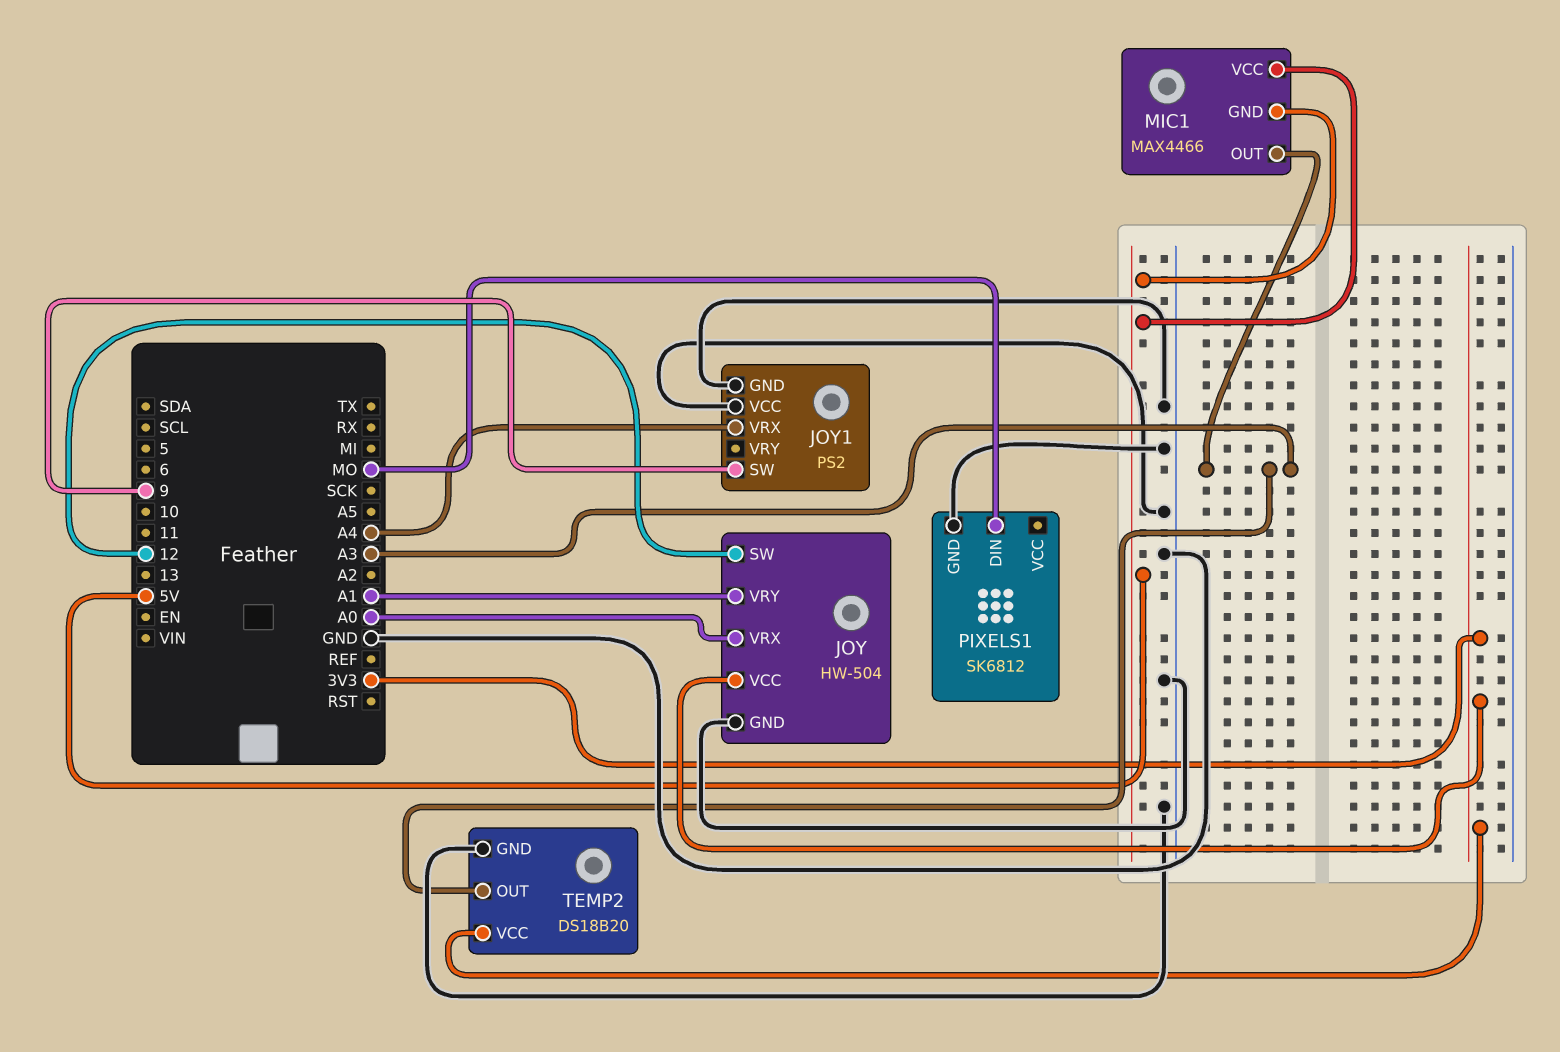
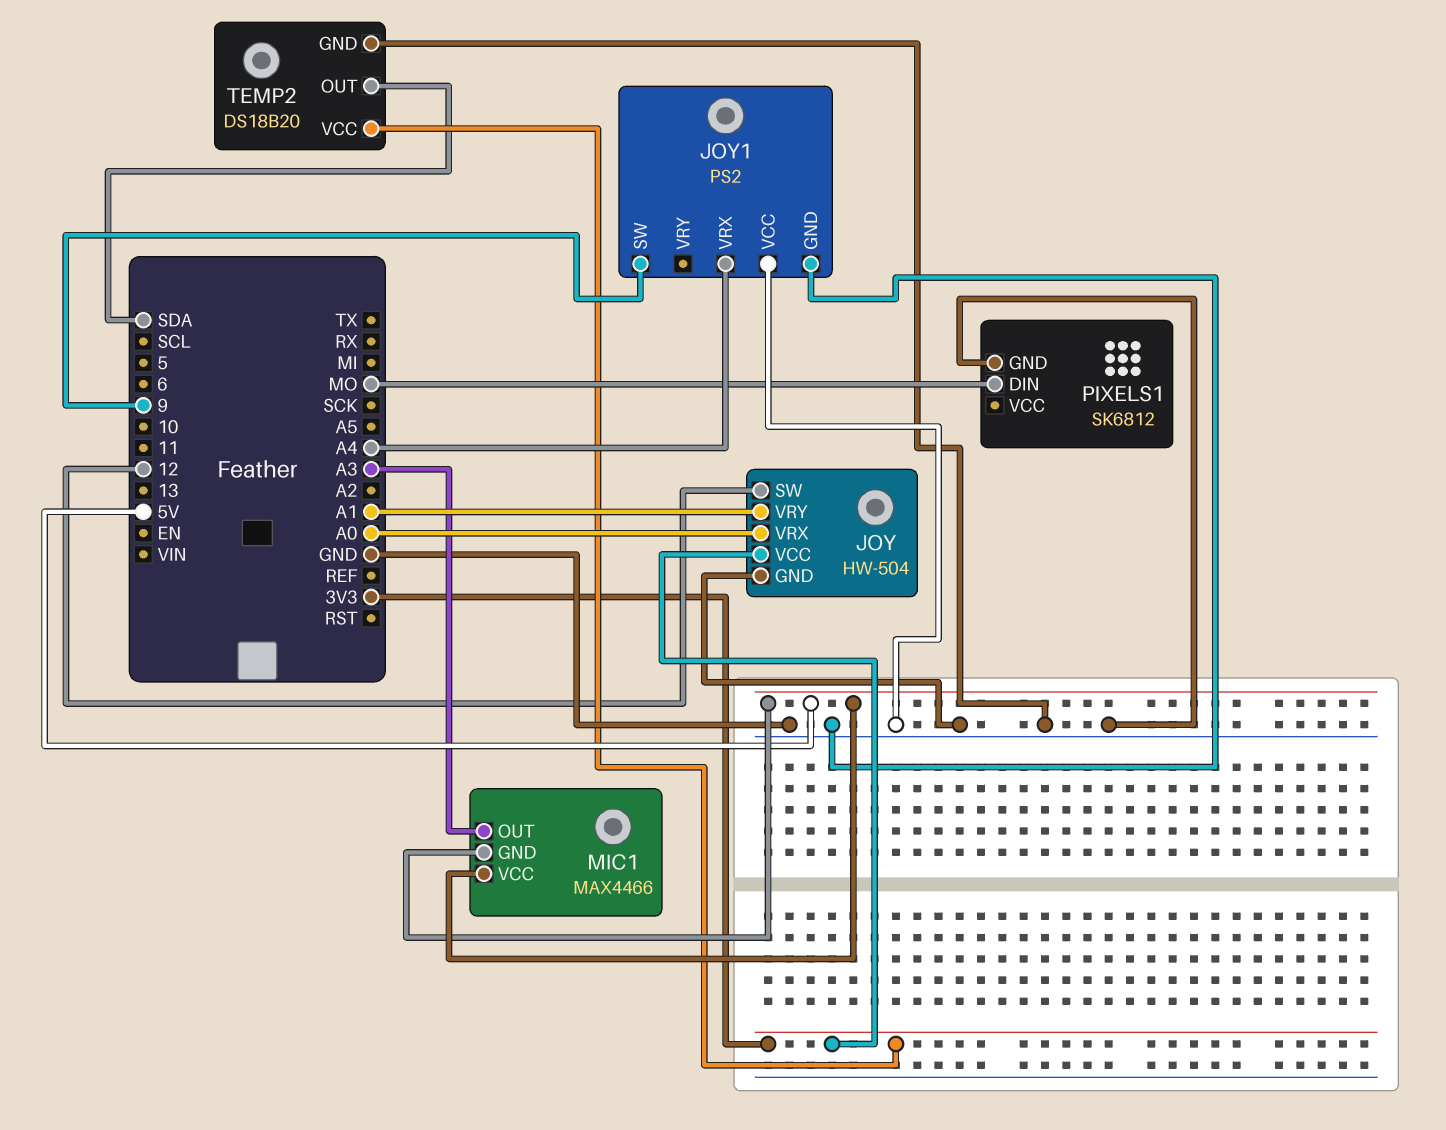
TEMP2 pin OUT: A3 -> SDA

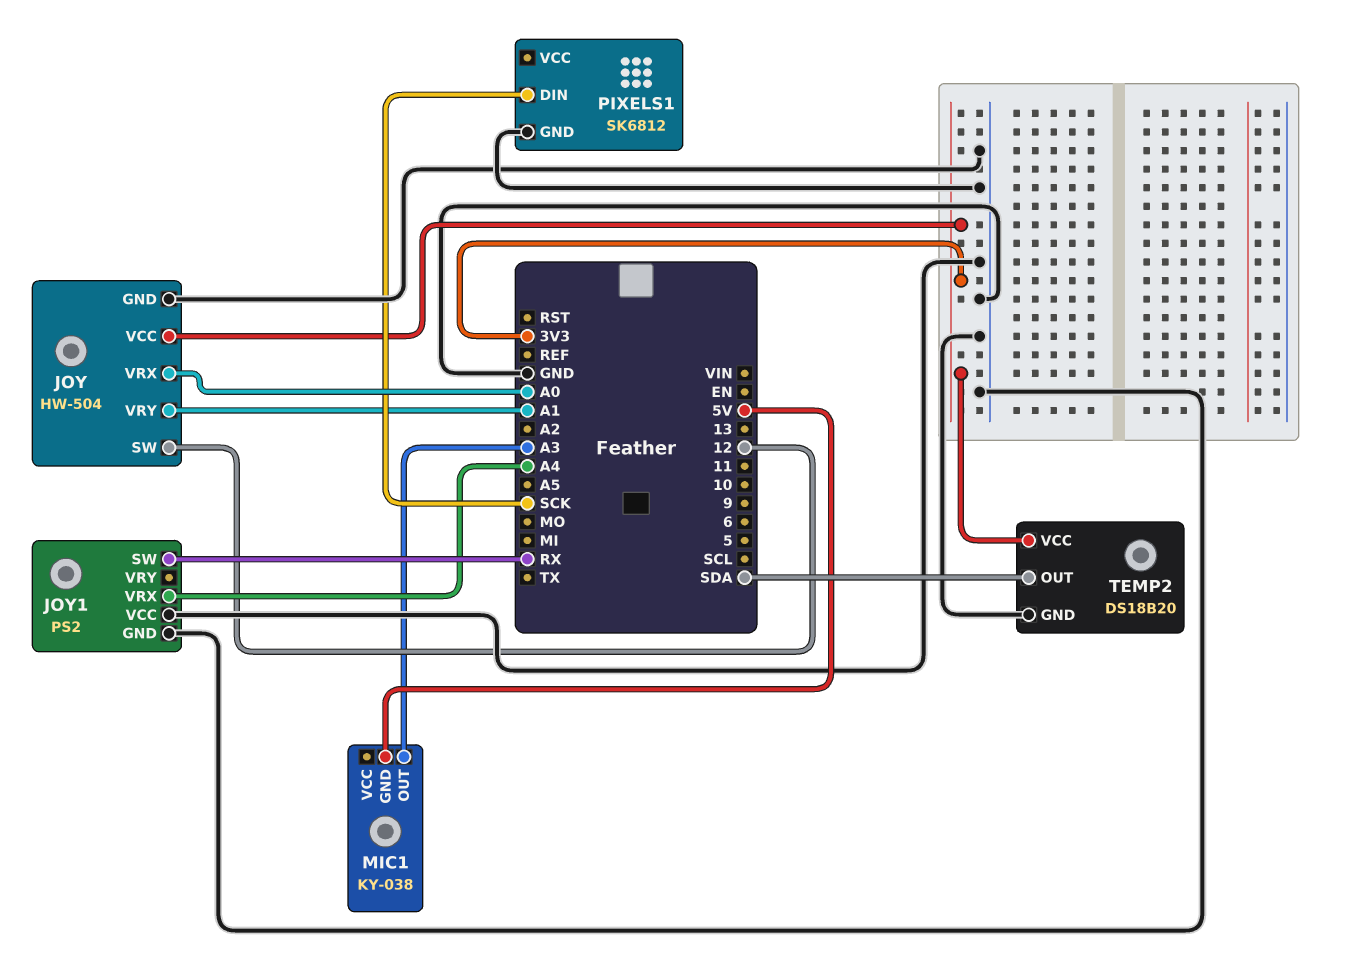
JOY1 pin SW: 9 -> RX
MIC1: MAX4466 -> KY-038
MIC1 pin VCC: 5V -> none
PIXELS1 pin DIN: MO -> SCK

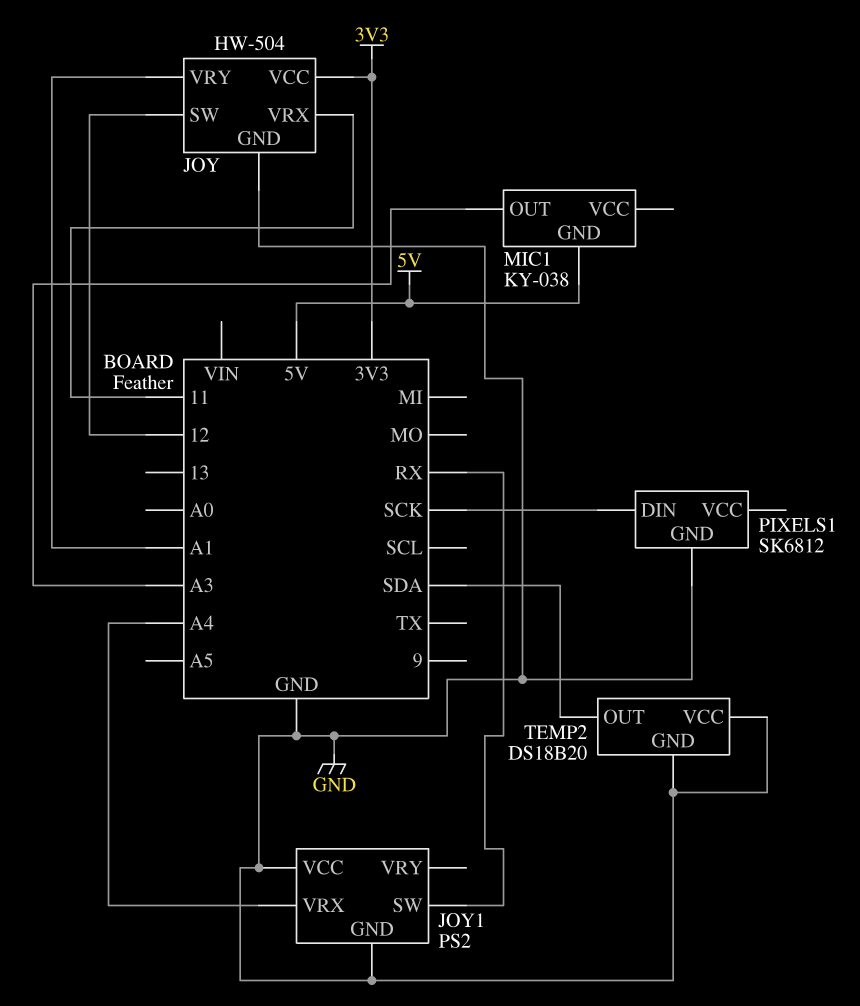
JOY pin VRX: A0 -> 11
TEMP2 pin VCC: 3V3 -> GND

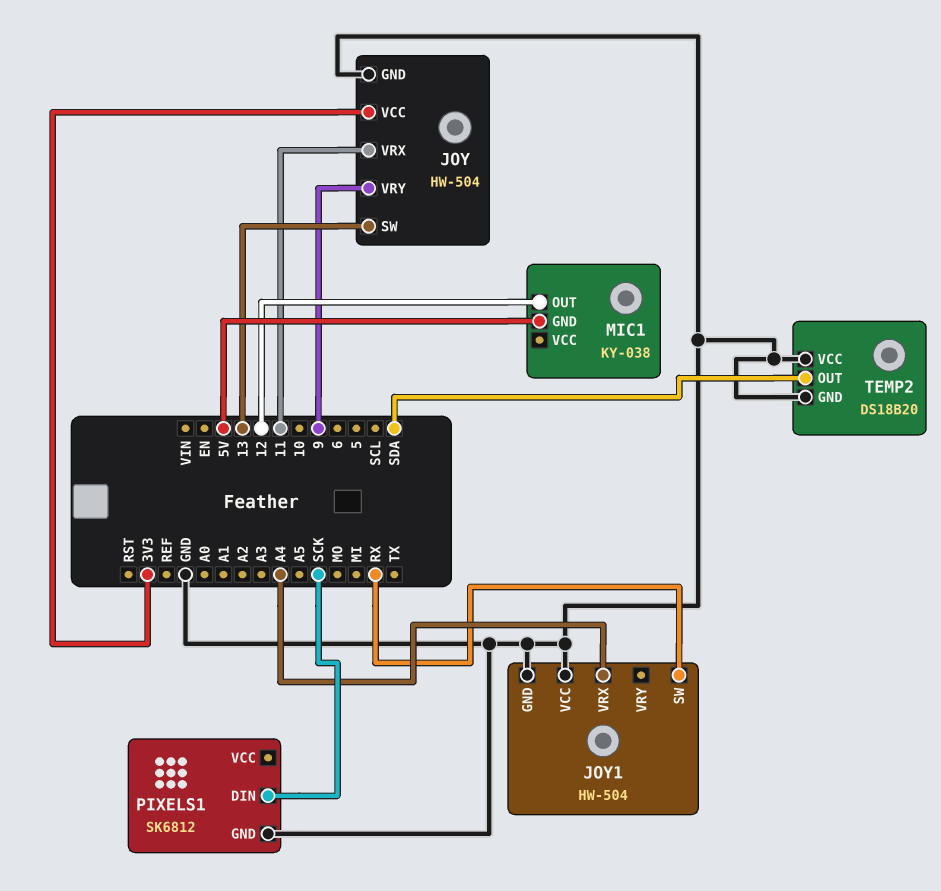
JOY pin SW: 12 -> 13
JOY pin VRY: A1 -> 9
JOY1: PS2 -> HW-504
MIC1 pin OUT: A3 -> 12

